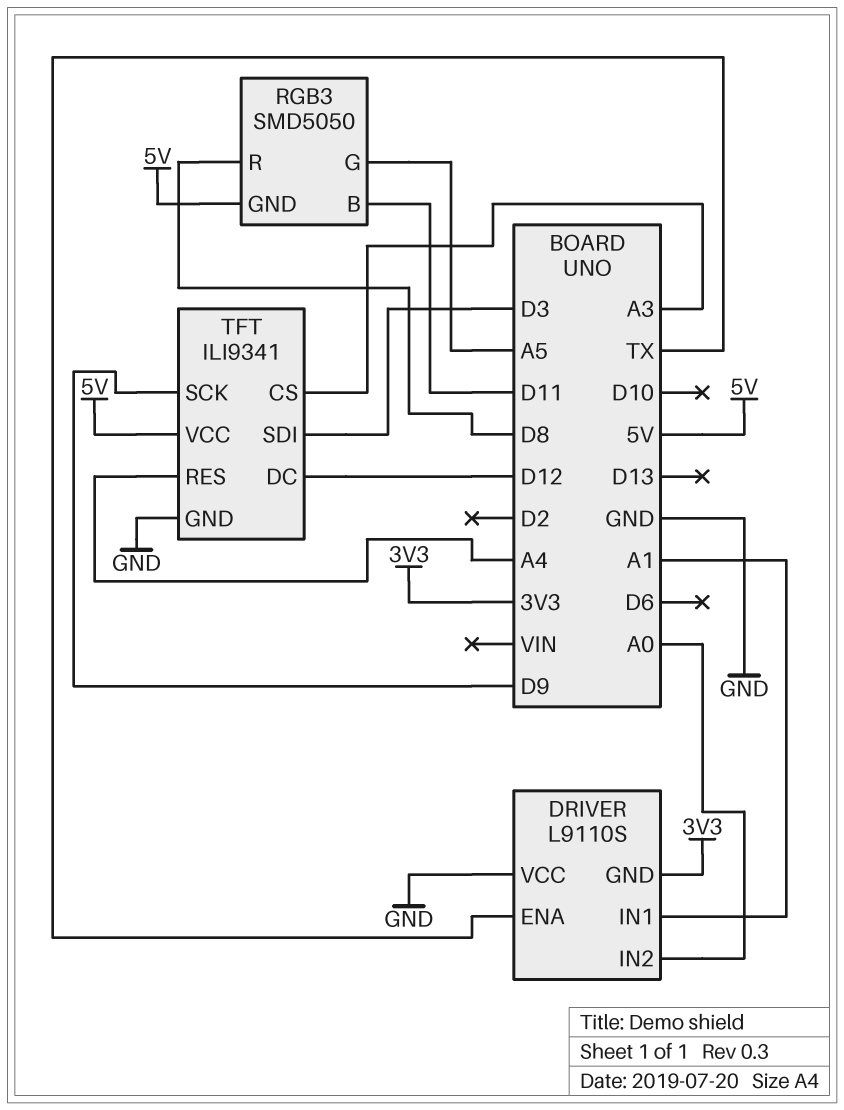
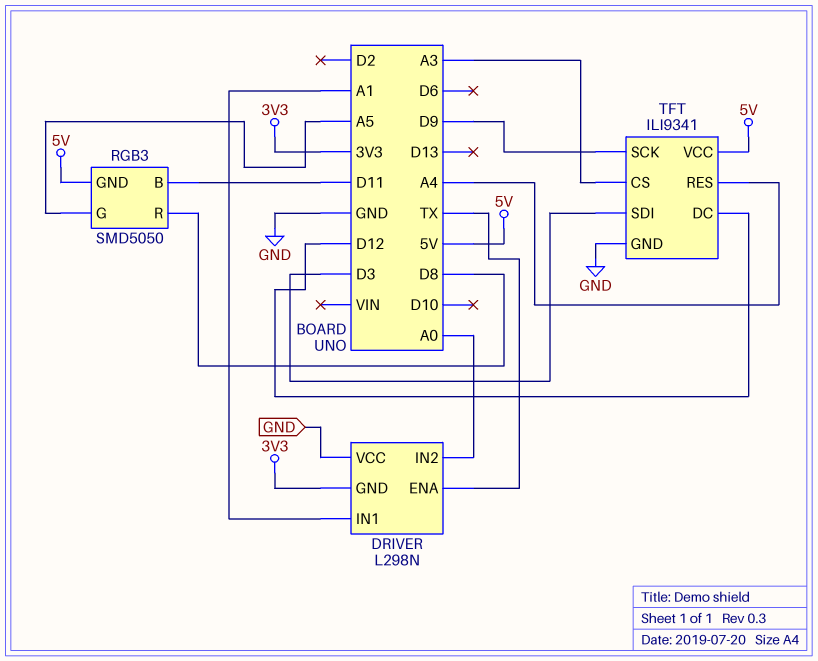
DRIVER: L9110S -> L298N

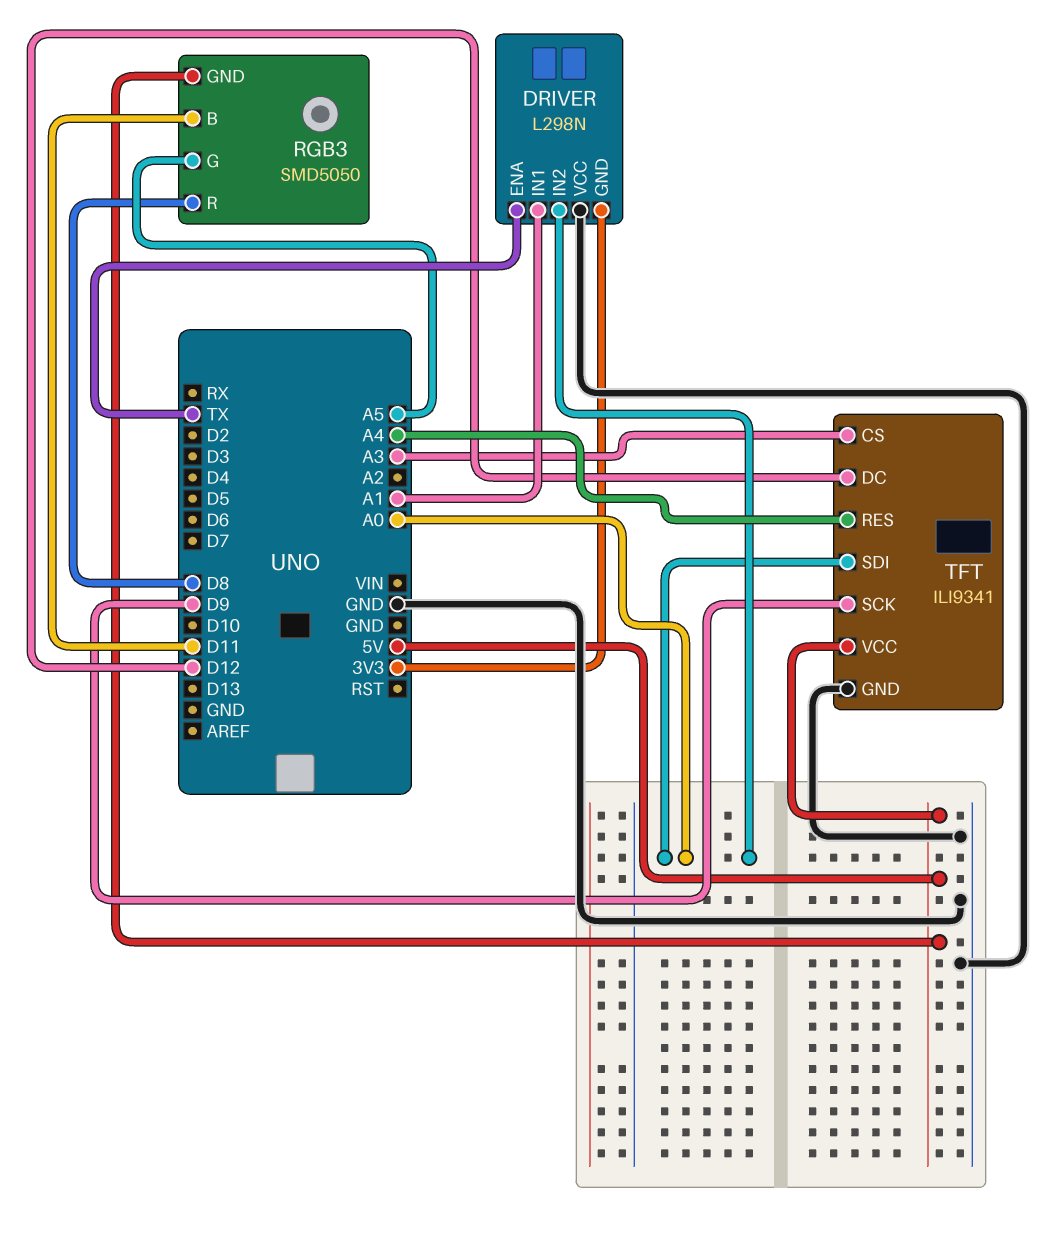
TFT pin SDI: D3 -> A0

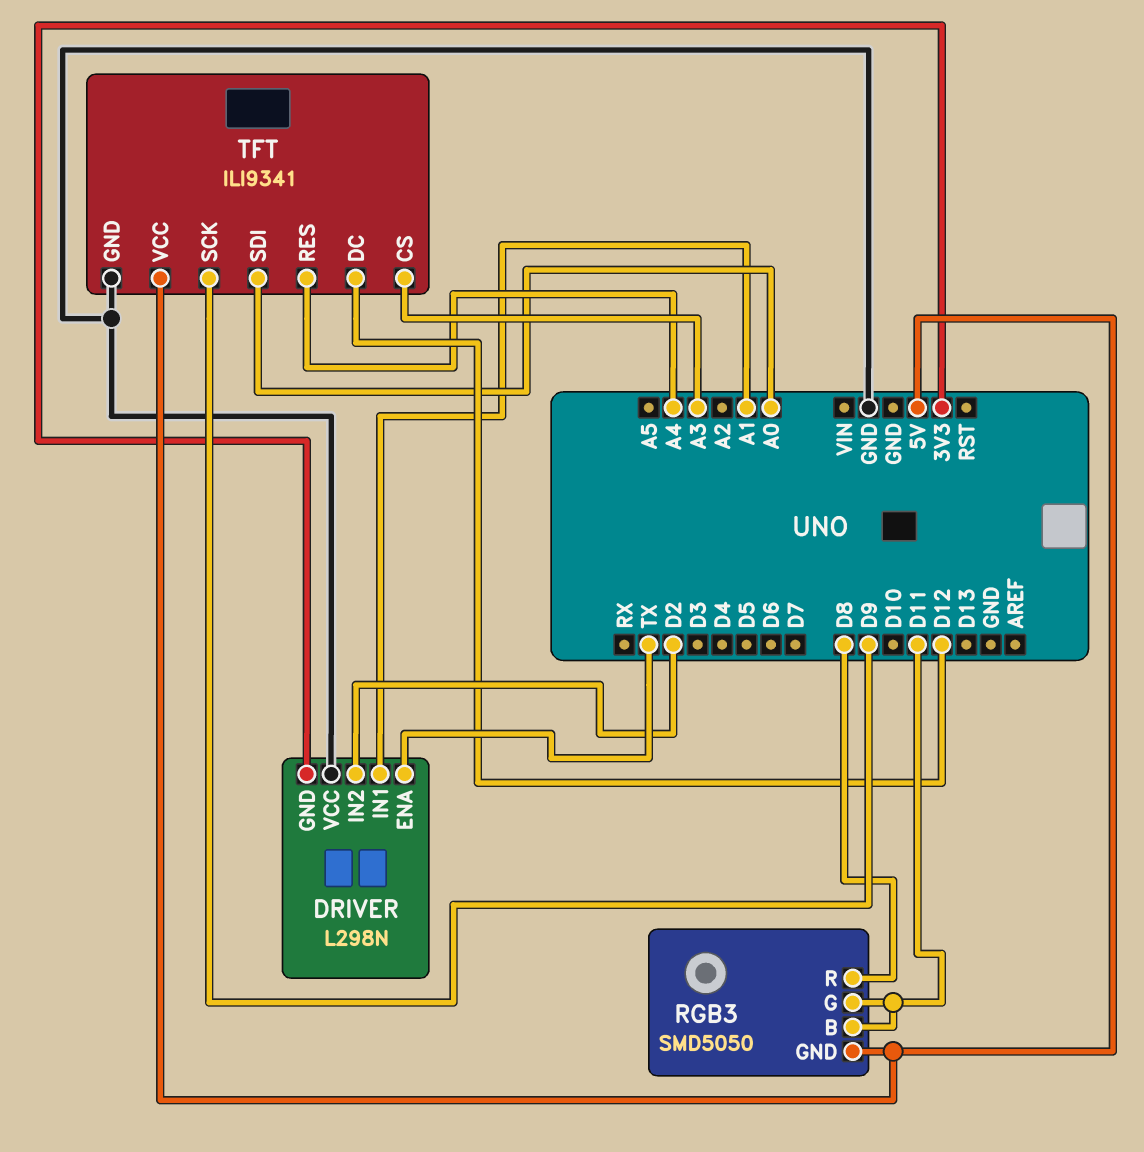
DRIVER pin IN2: A0 -> D2
RGB3 pin G: A5 -> D11

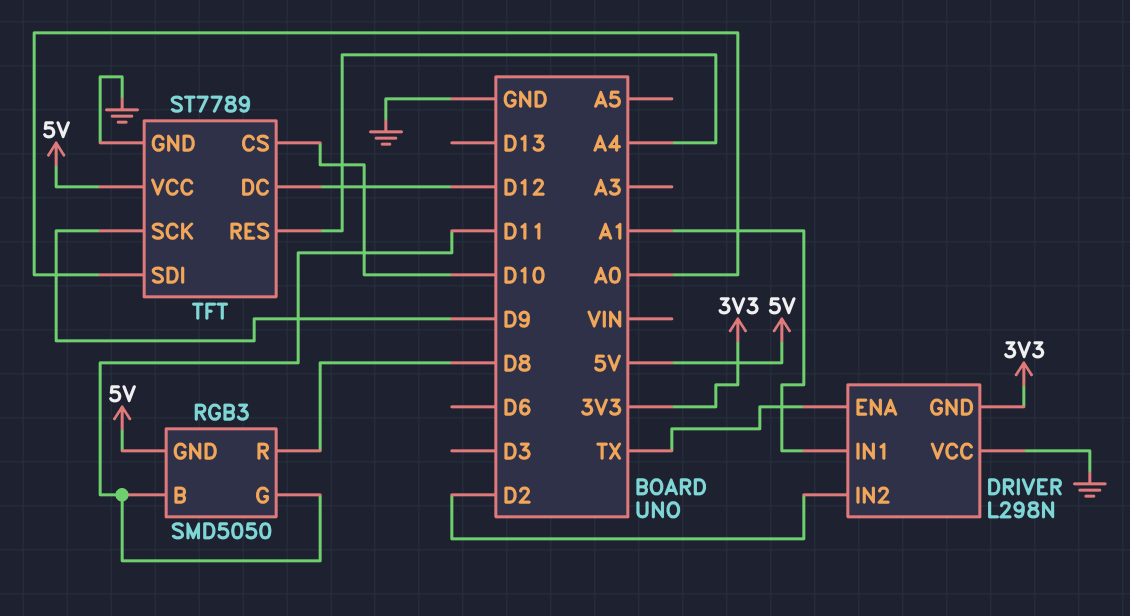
TFT: ILI9341 -> ST7789
TFT pin CS: A3 -> D10

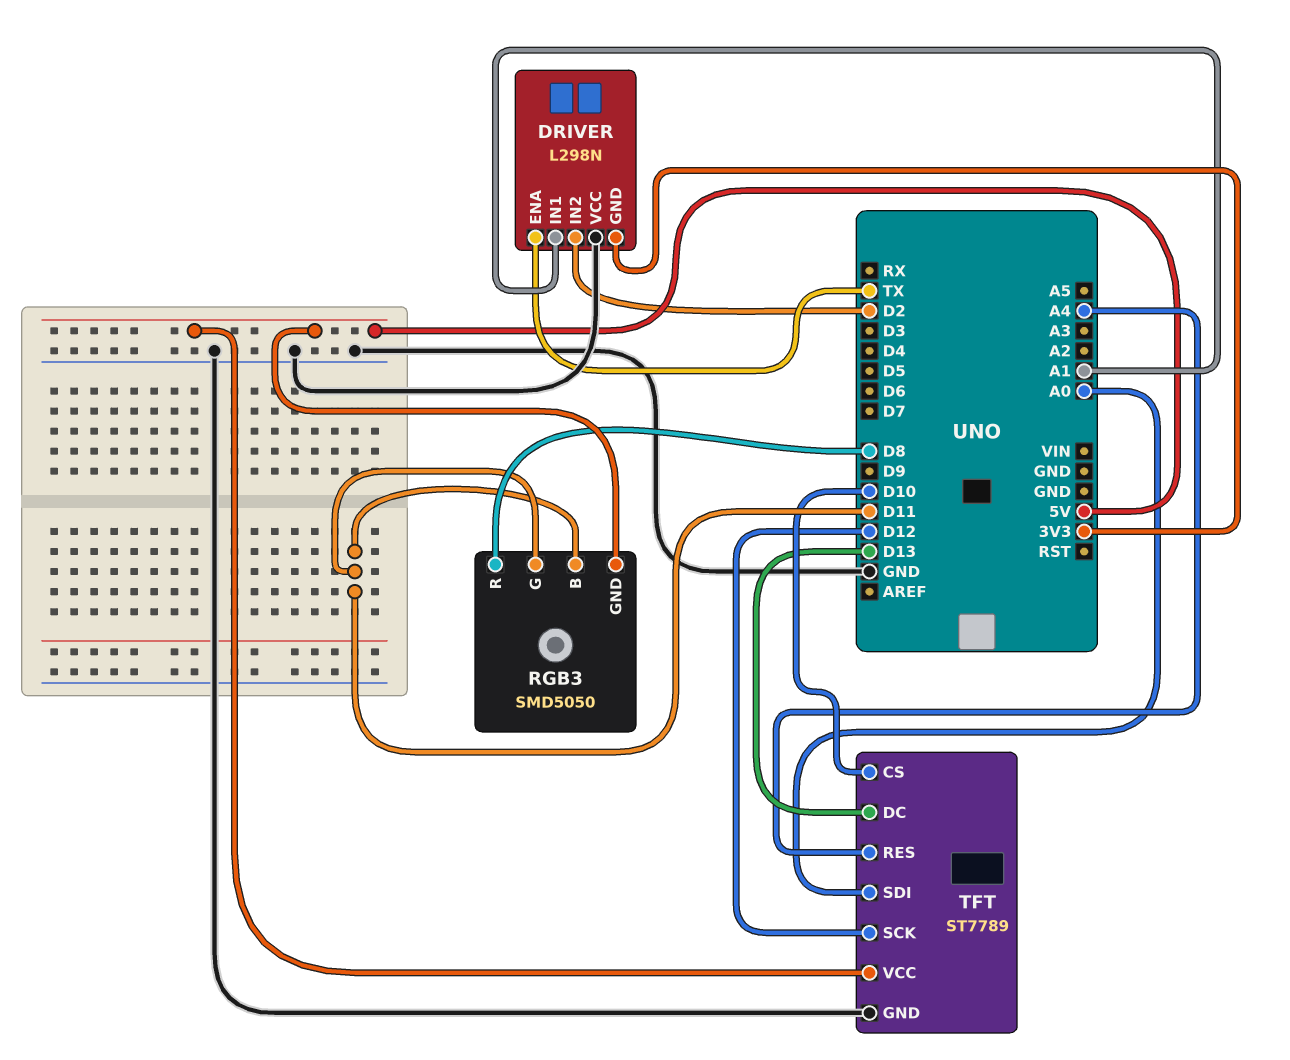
TFT pin DC: D12 -> D13
TFT pin SCK: D9 -> D12

